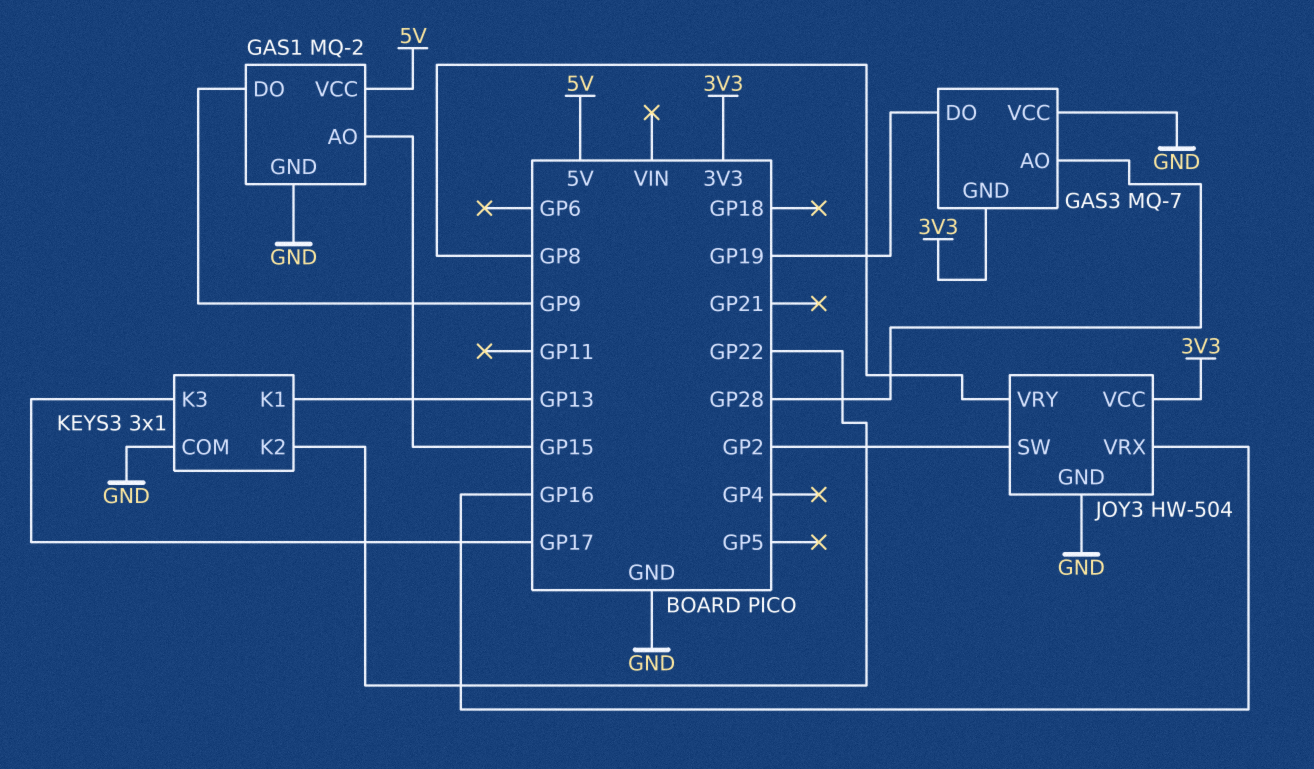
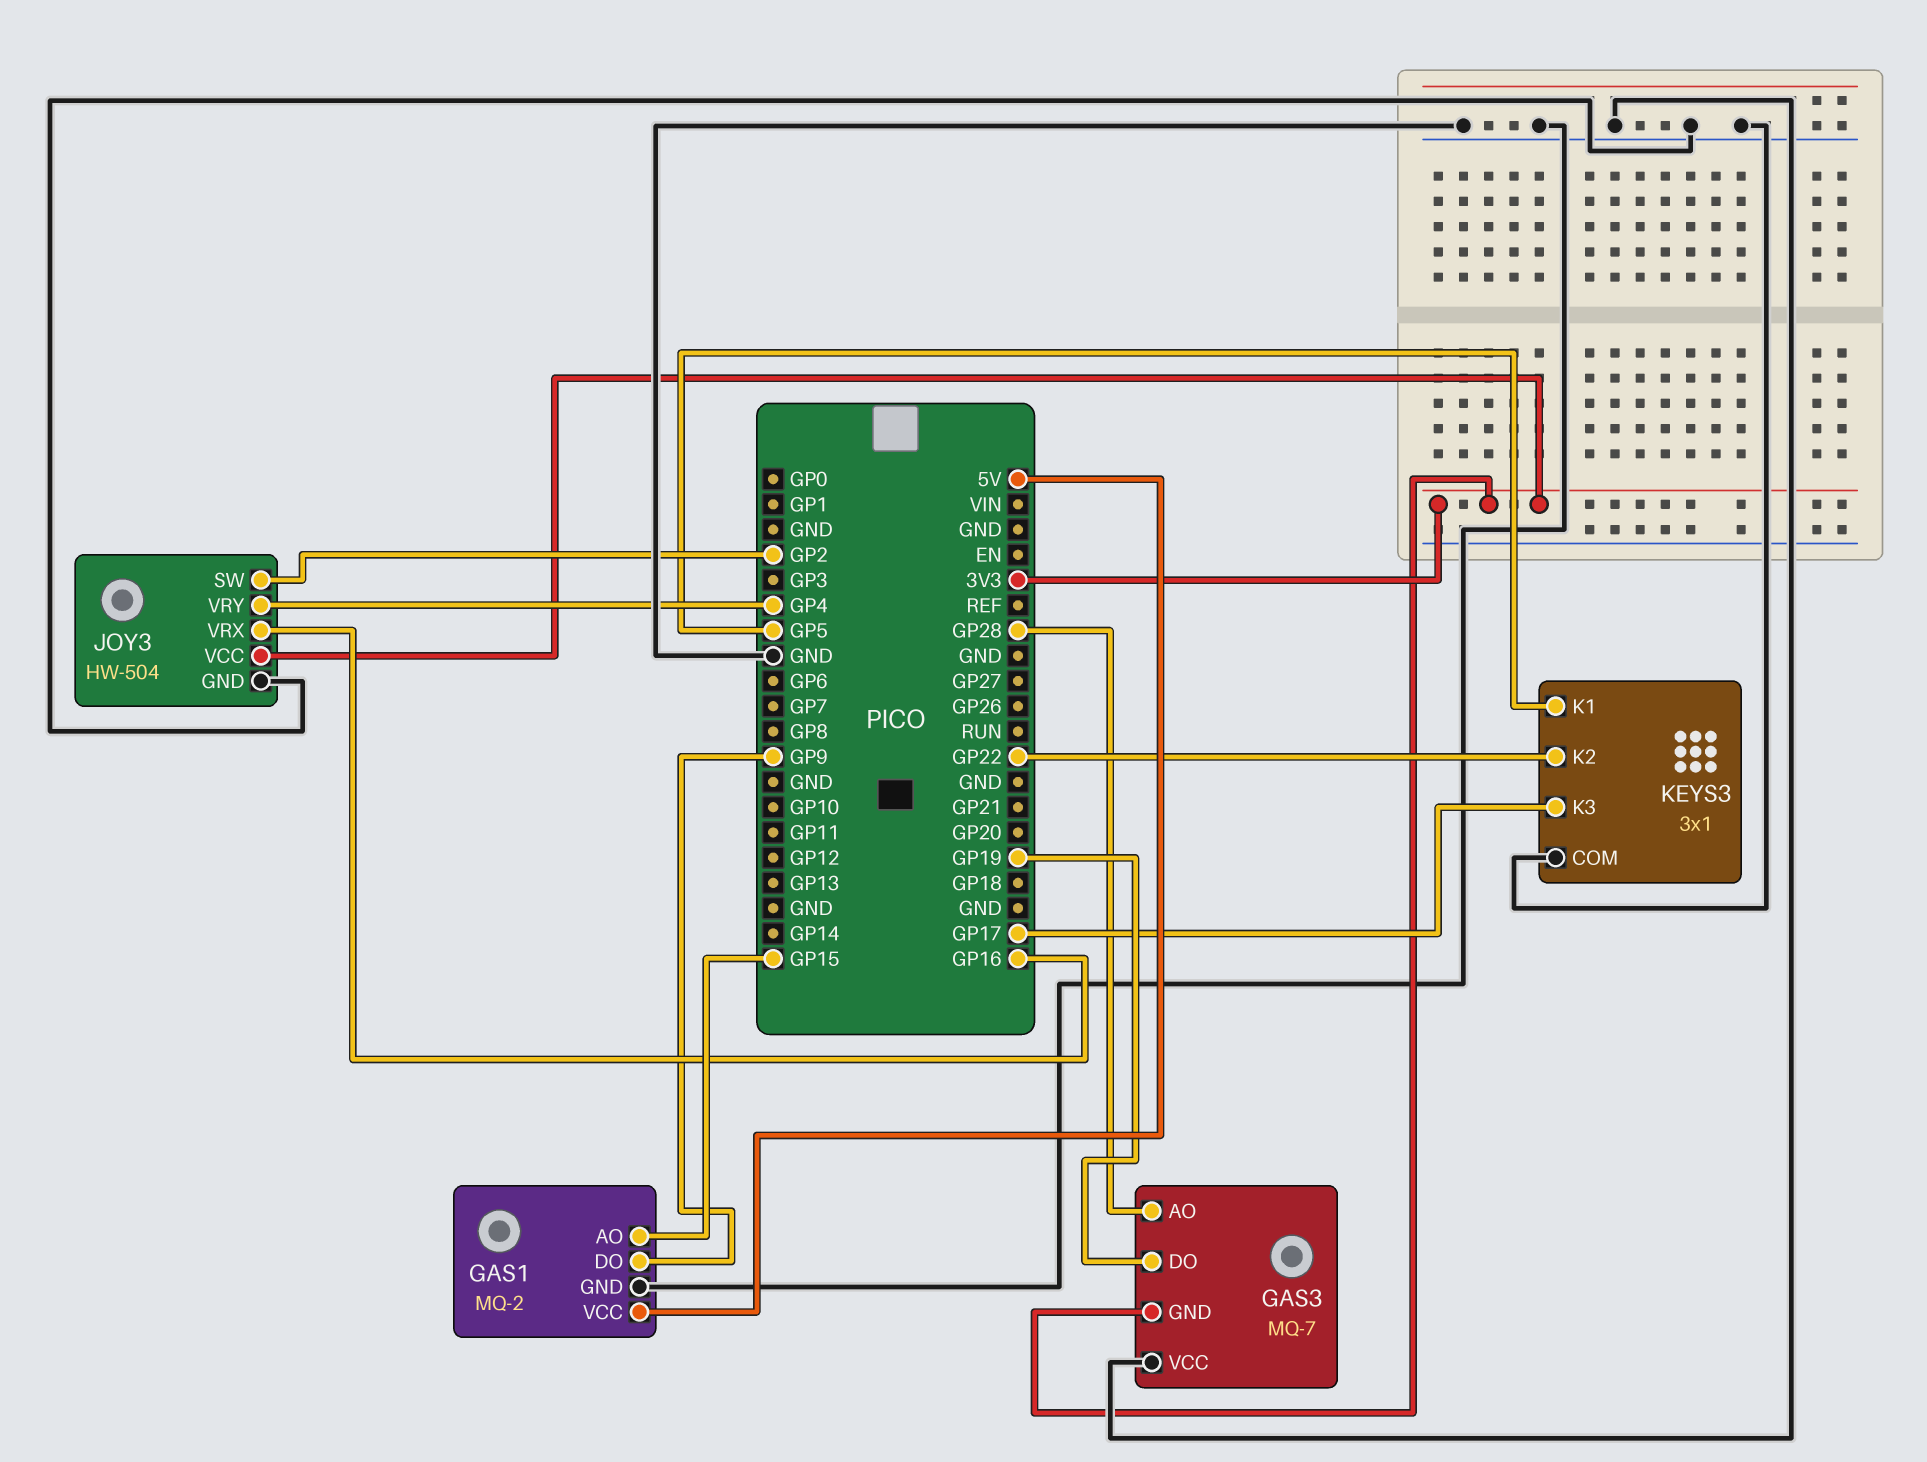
JOY3 pin VRY: GP8 -> GP4
KEYS3 pin K1: GP13 -> GP5

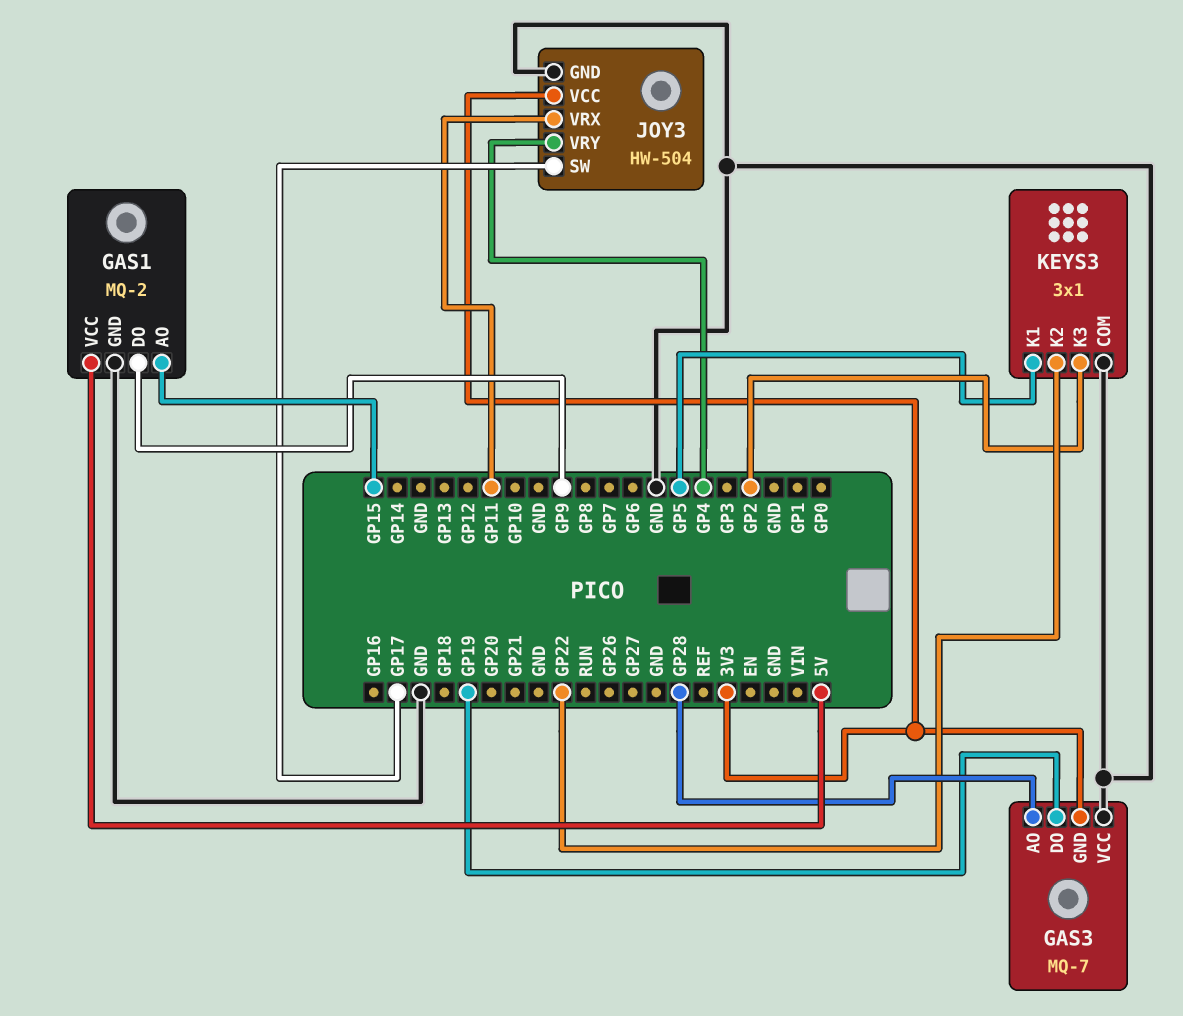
JOY3 pin SW: GP2 -> GP17
JOY3 pin VRX: GP16 -> GP11
KEYS3 pin K3: GP17 -> GP2

